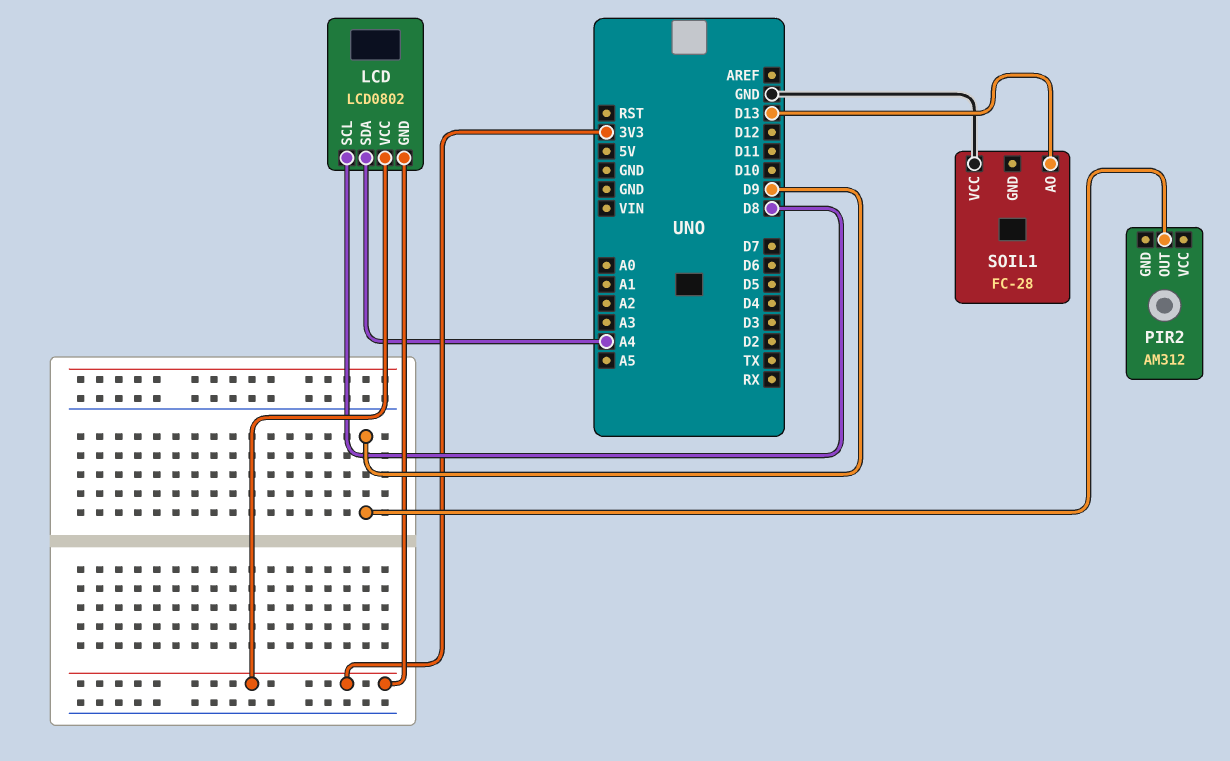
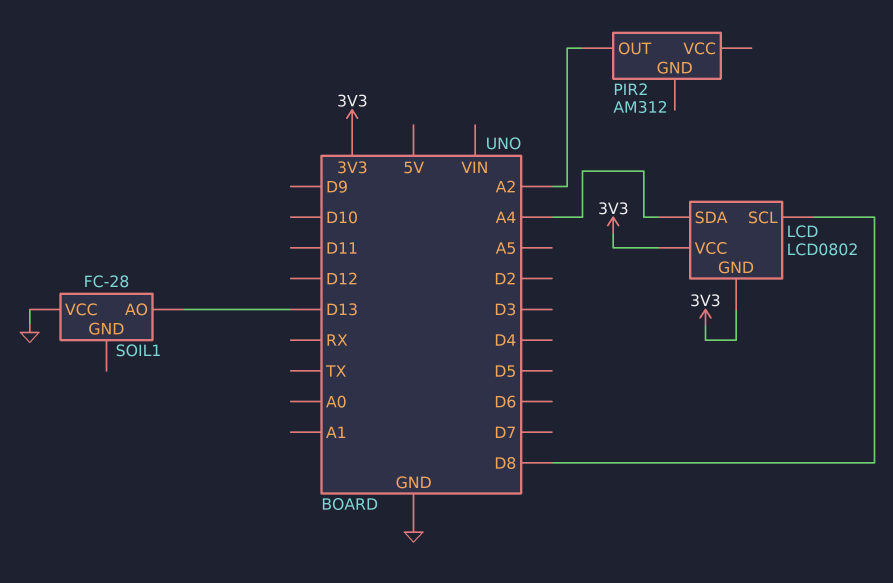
PIR2 pin OUT: D9 -> A2

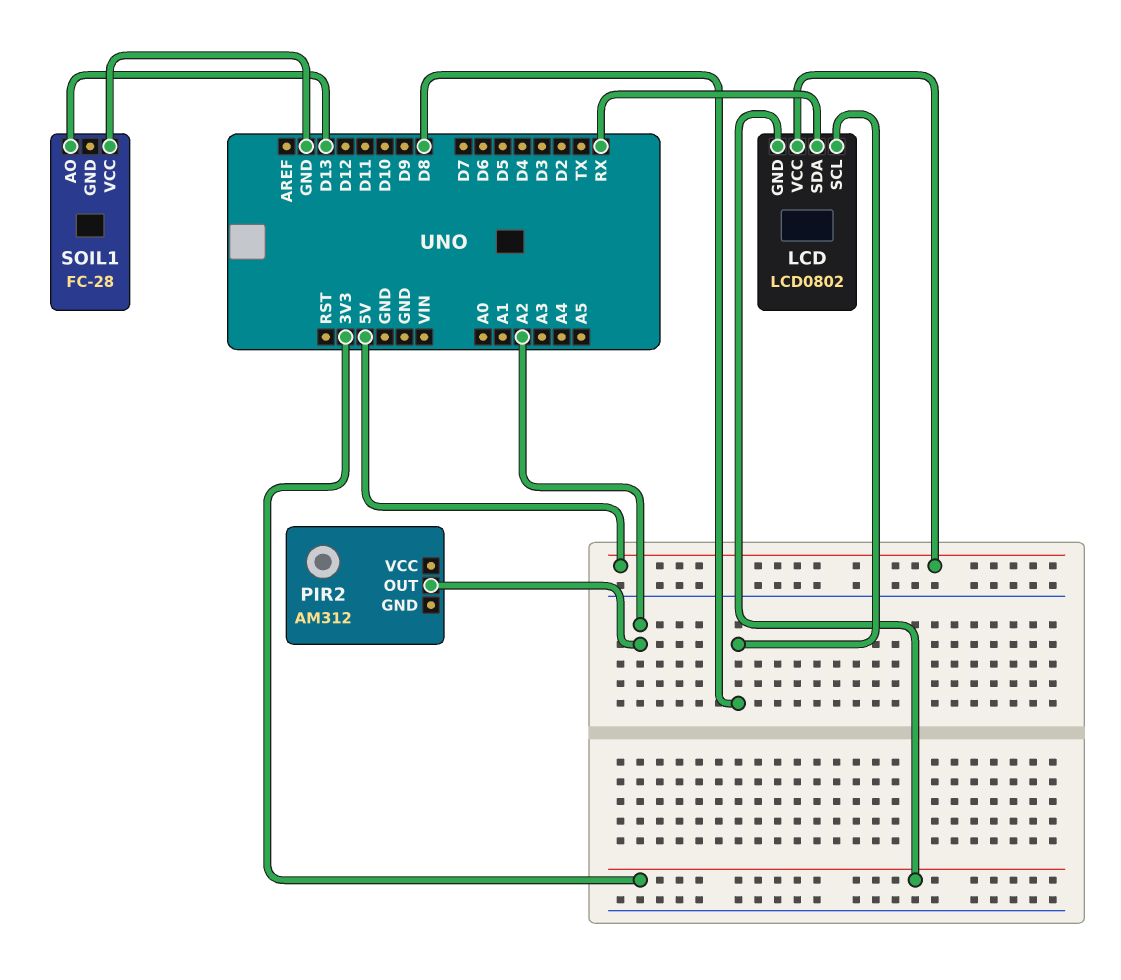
LCD pin SDA: A4 -> RX
LCD pin VCC: 3V3 -> 5V

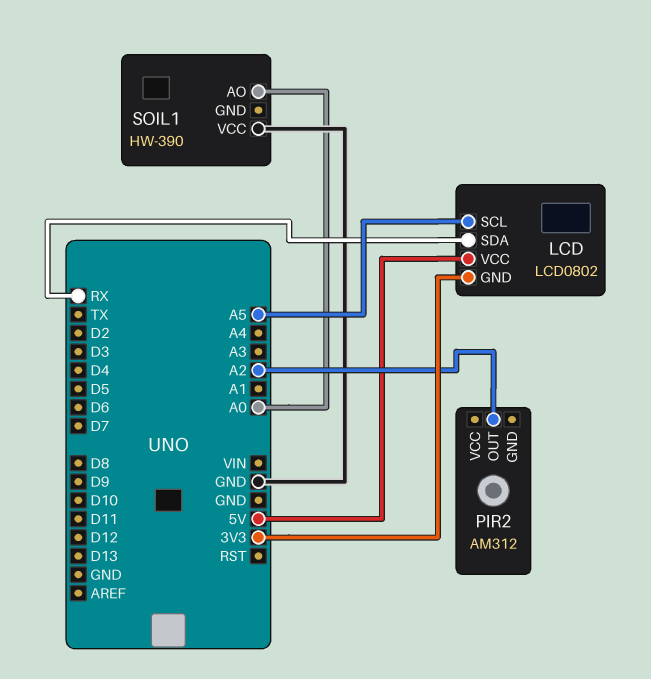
LCD pin SCL: D8 -> A5
SOIL1: FC-28 -> HW-390
SOIL1 pin AO: D13 -> A0

